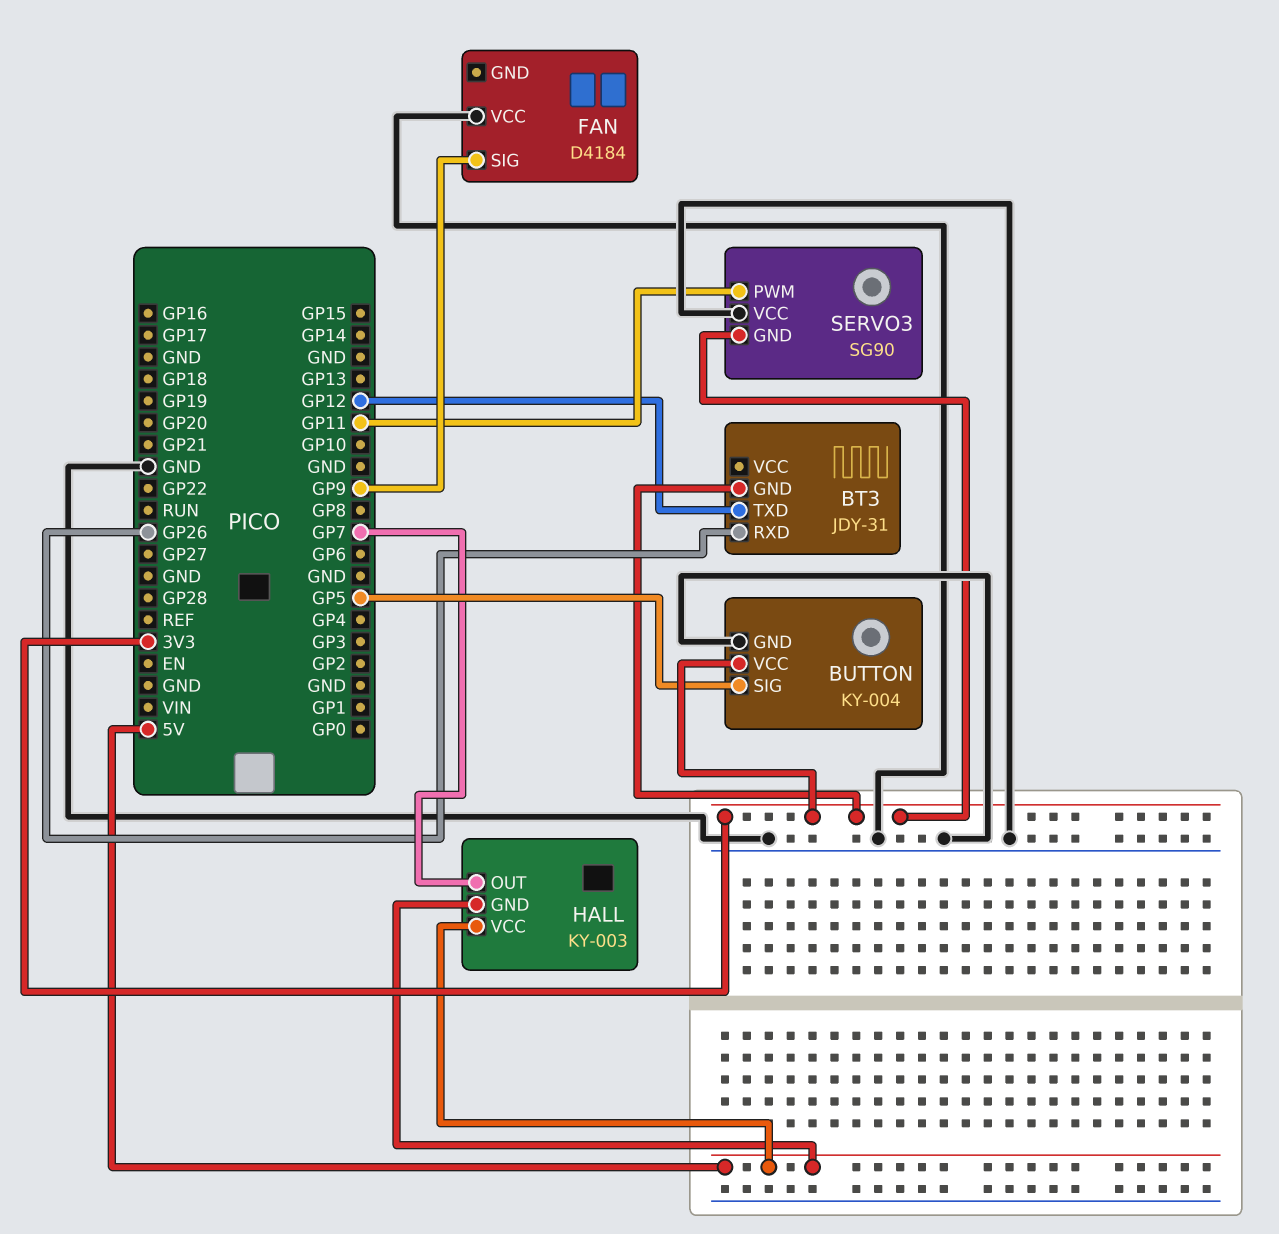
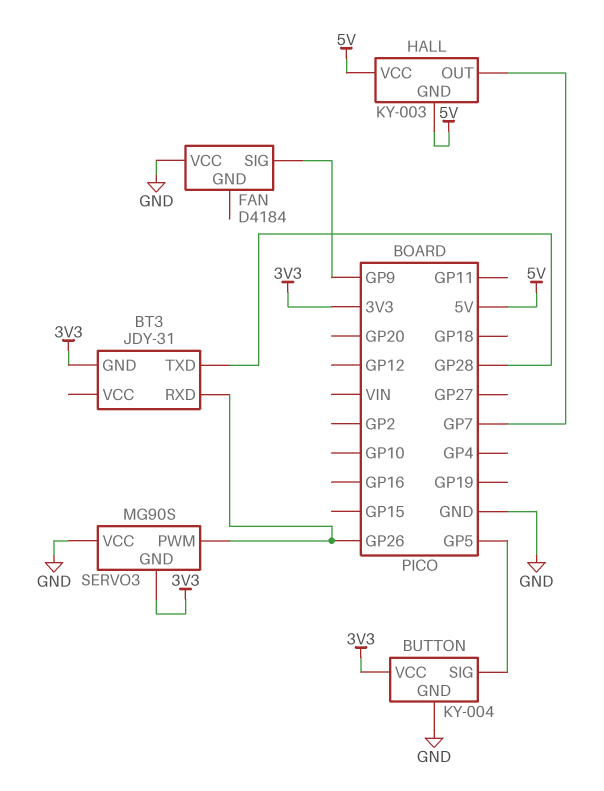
BT3 pin TXD: GP12 -> GP28
SERVO3: SG90 -> MG90S
SERVO3 pin PWM: GP11 -> GP26

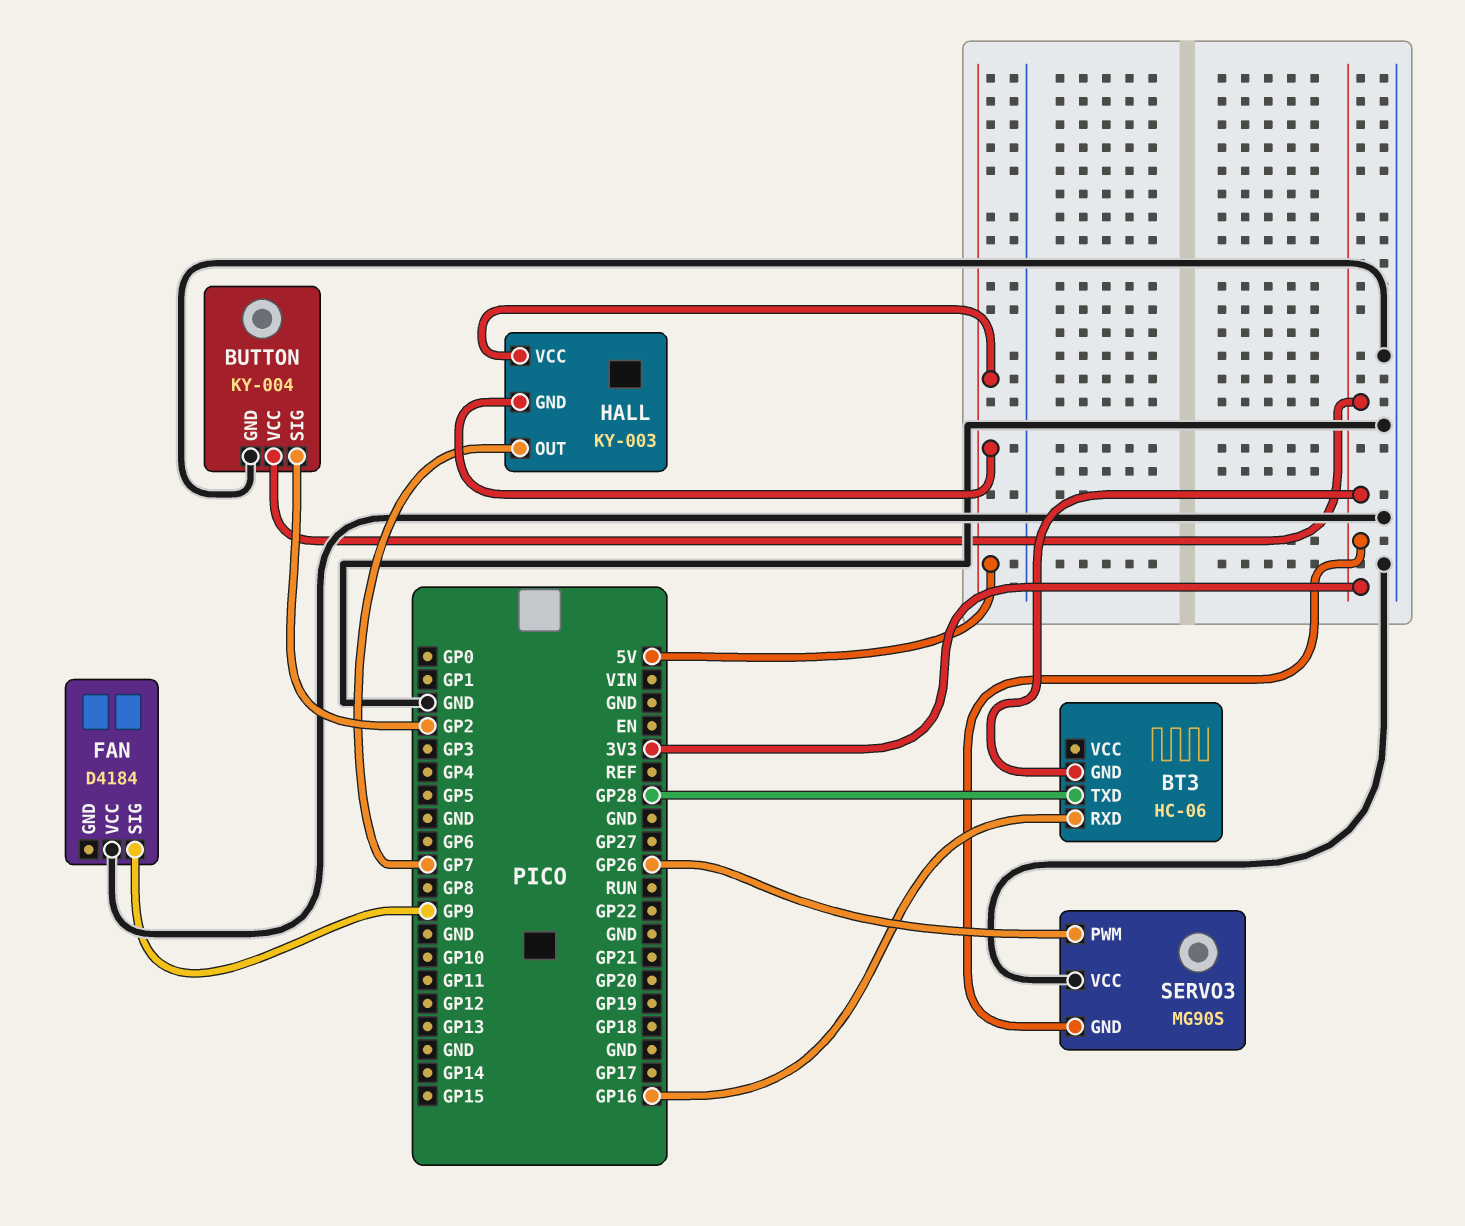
BT3: JDY-31 -> HC-06
BT3 pin RXD: GP26 -> GP16
BUTTON pin SIG: GP5 -> GP2

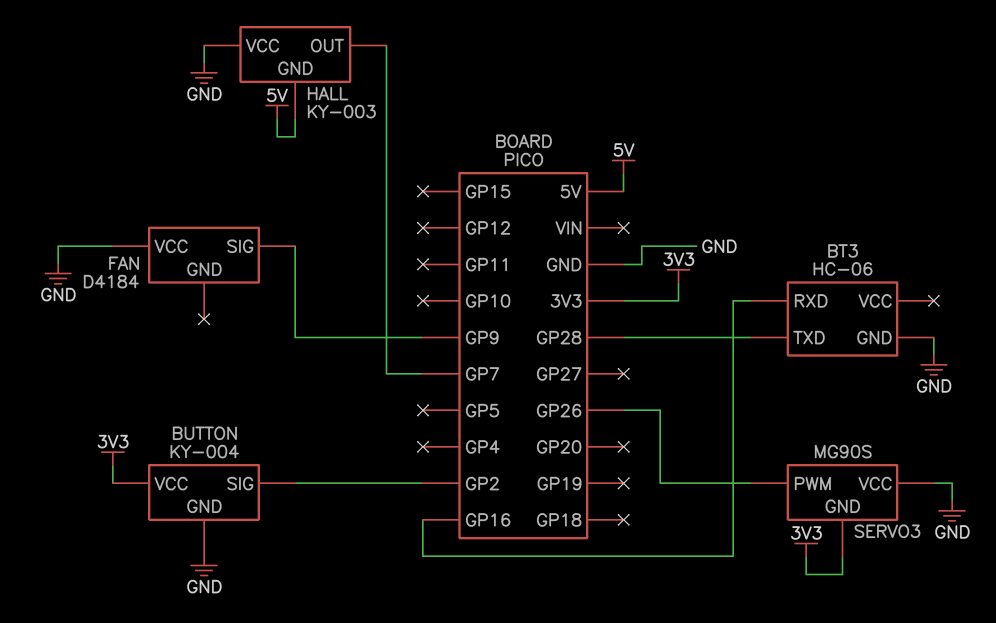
BT3 pin GND: 3V3 -> GND
HALL pin VCC: 5V -> GND

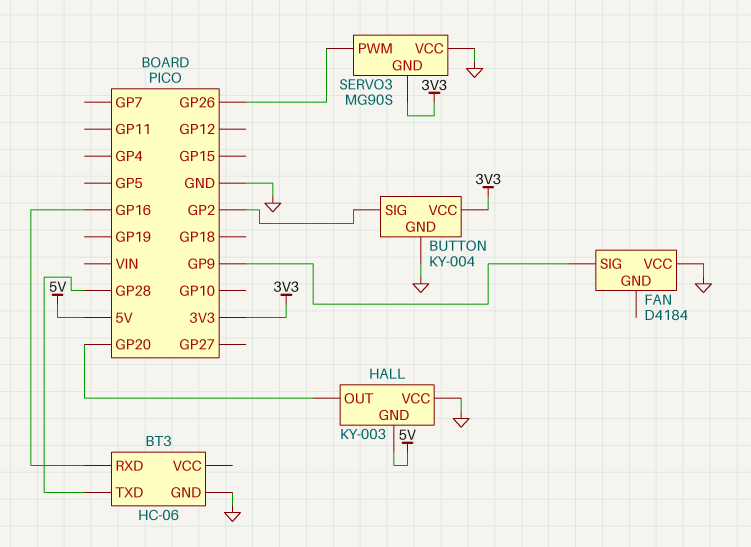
HALL pin OUT: GP7 -> GP20

